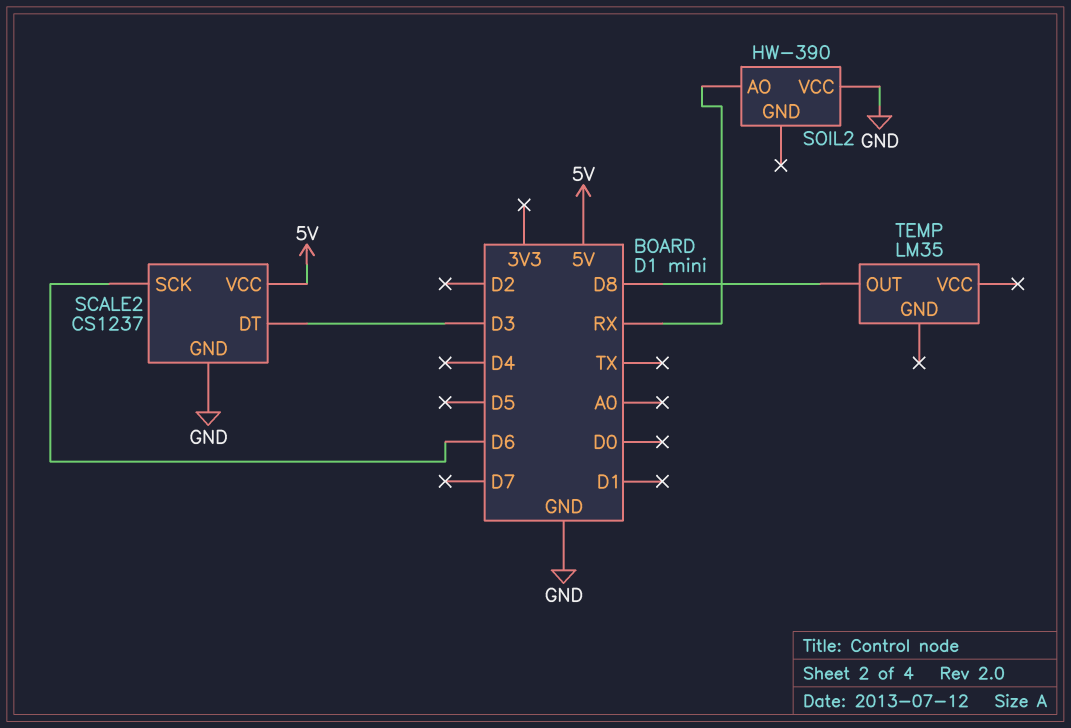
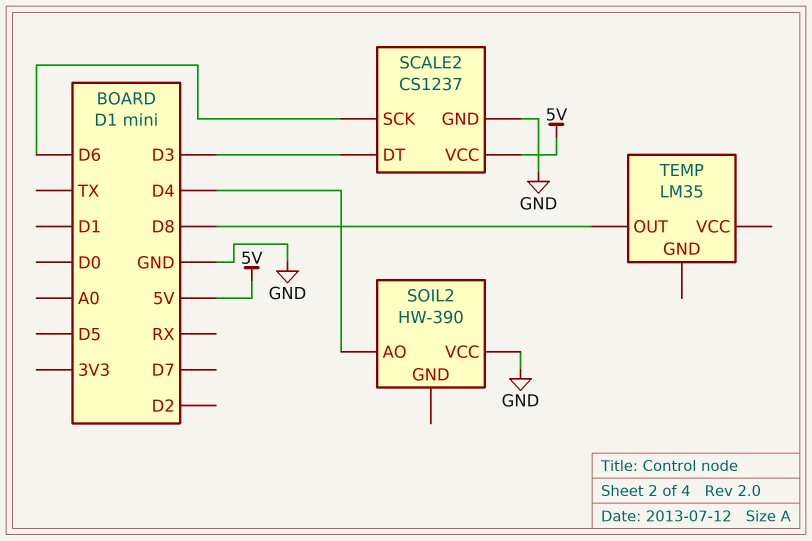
SOIL2 pin AO: RX -> D4

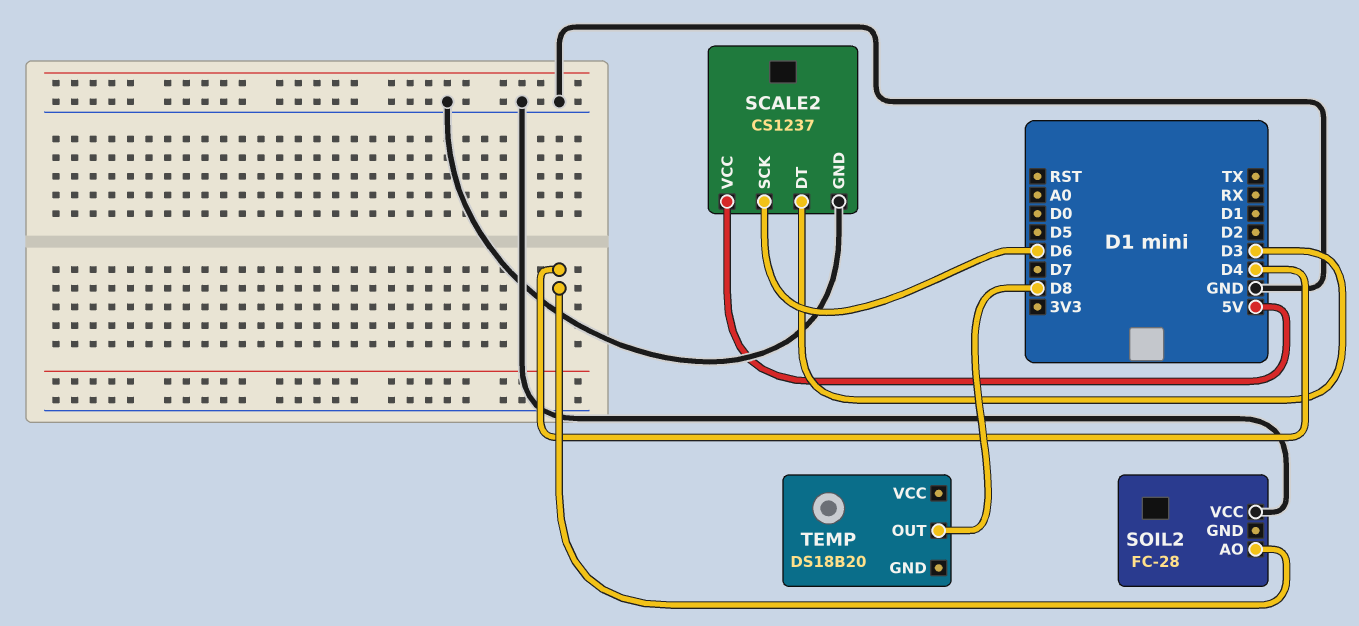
SOIL2: HW-390 -> FC-28
TEMP: LM35 -> DS18B20

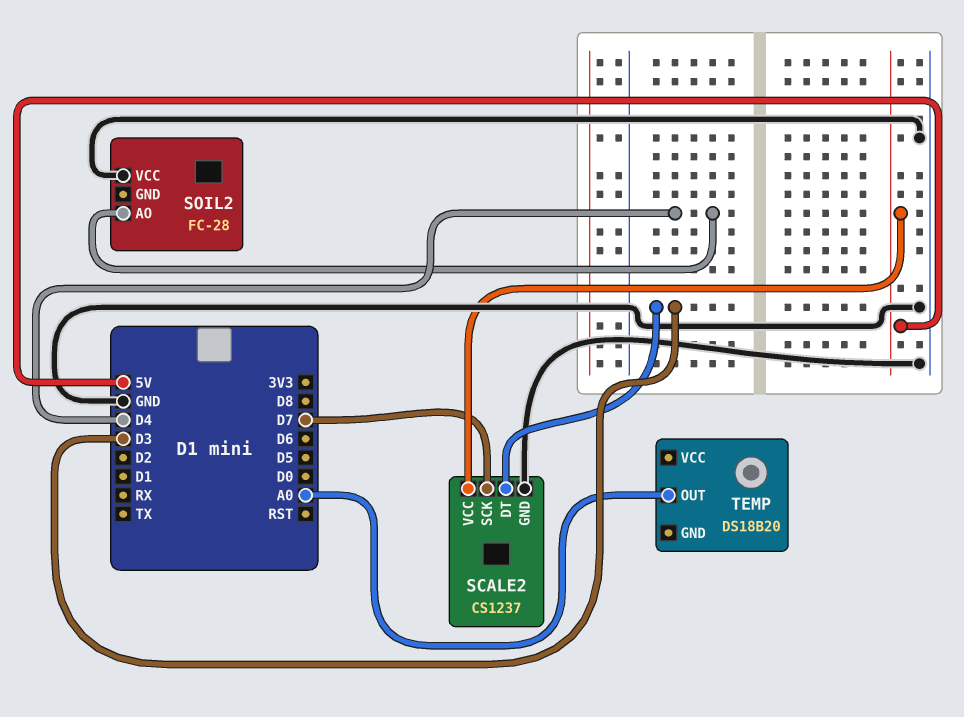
SCALE2 pin SCK: D6 -> D7
TEMP pin OUT: D8 -> A0

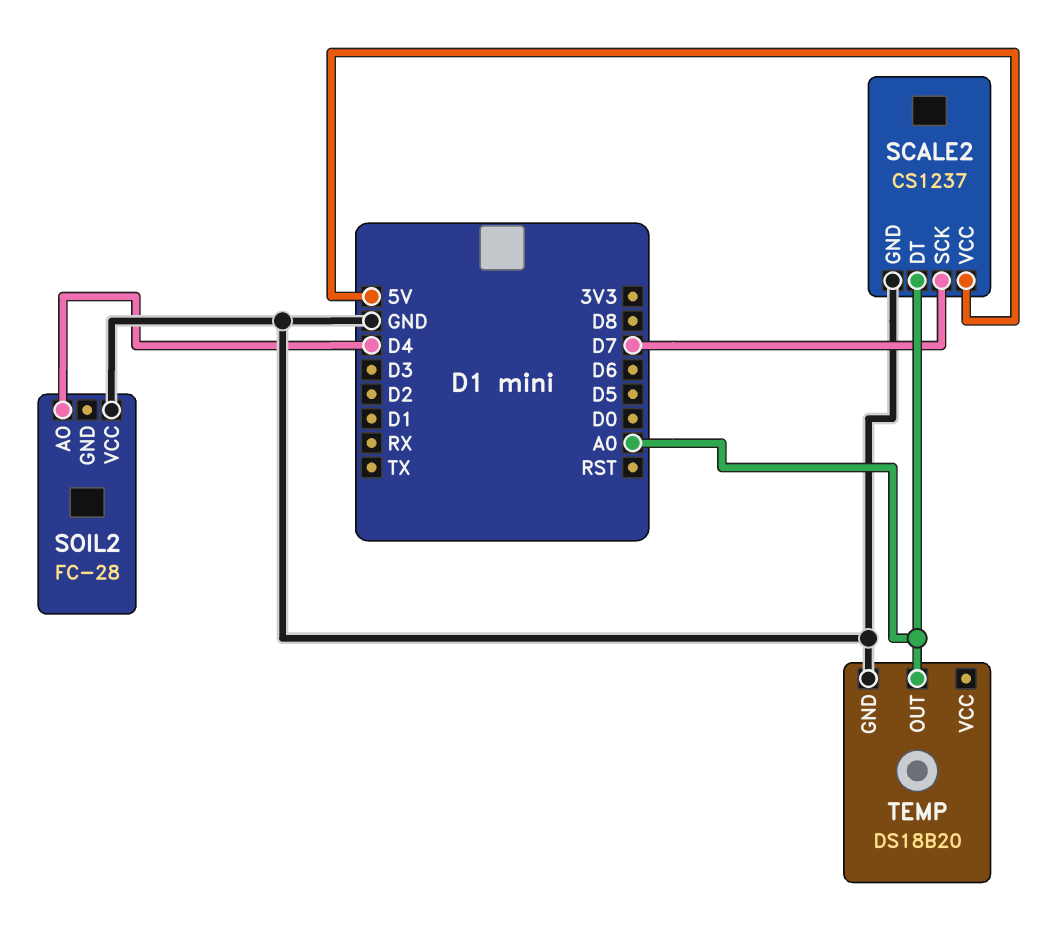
SCALE2 pin DT: D3 -> A0
TEMP pin GND: none -> GND

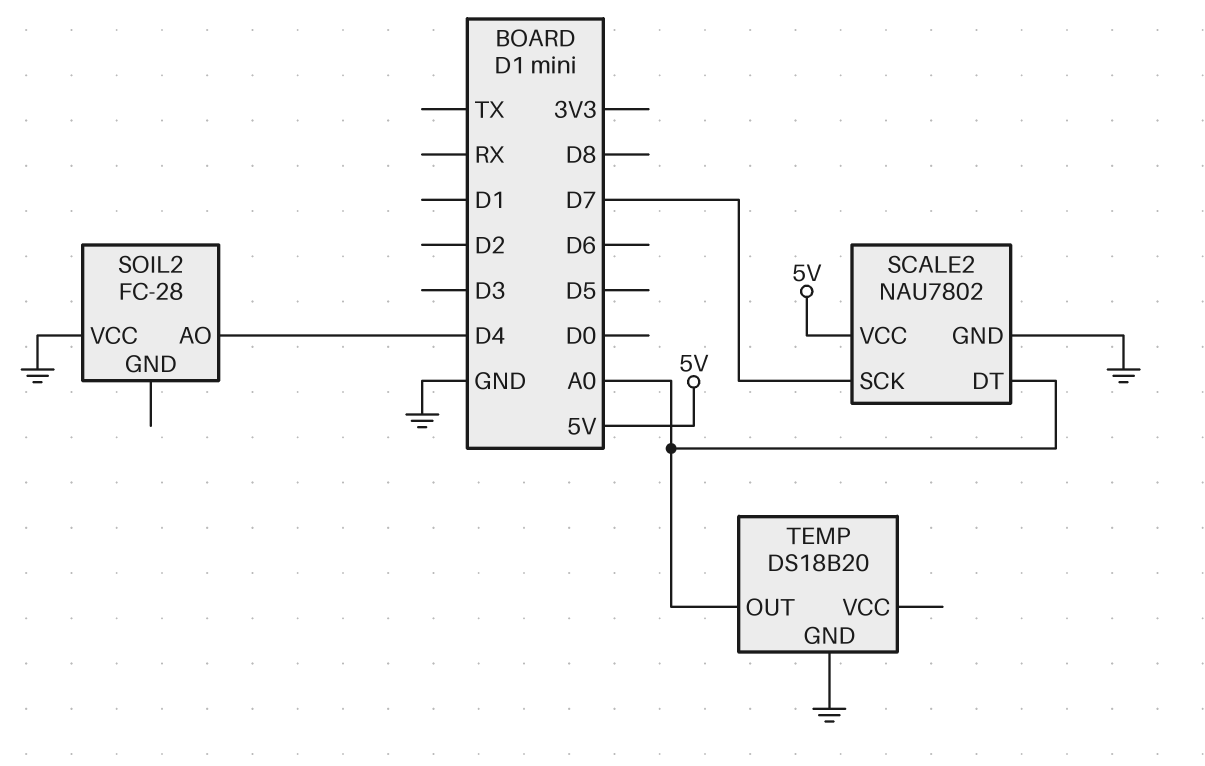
SCALE2: CS1237 -> NAU7802

